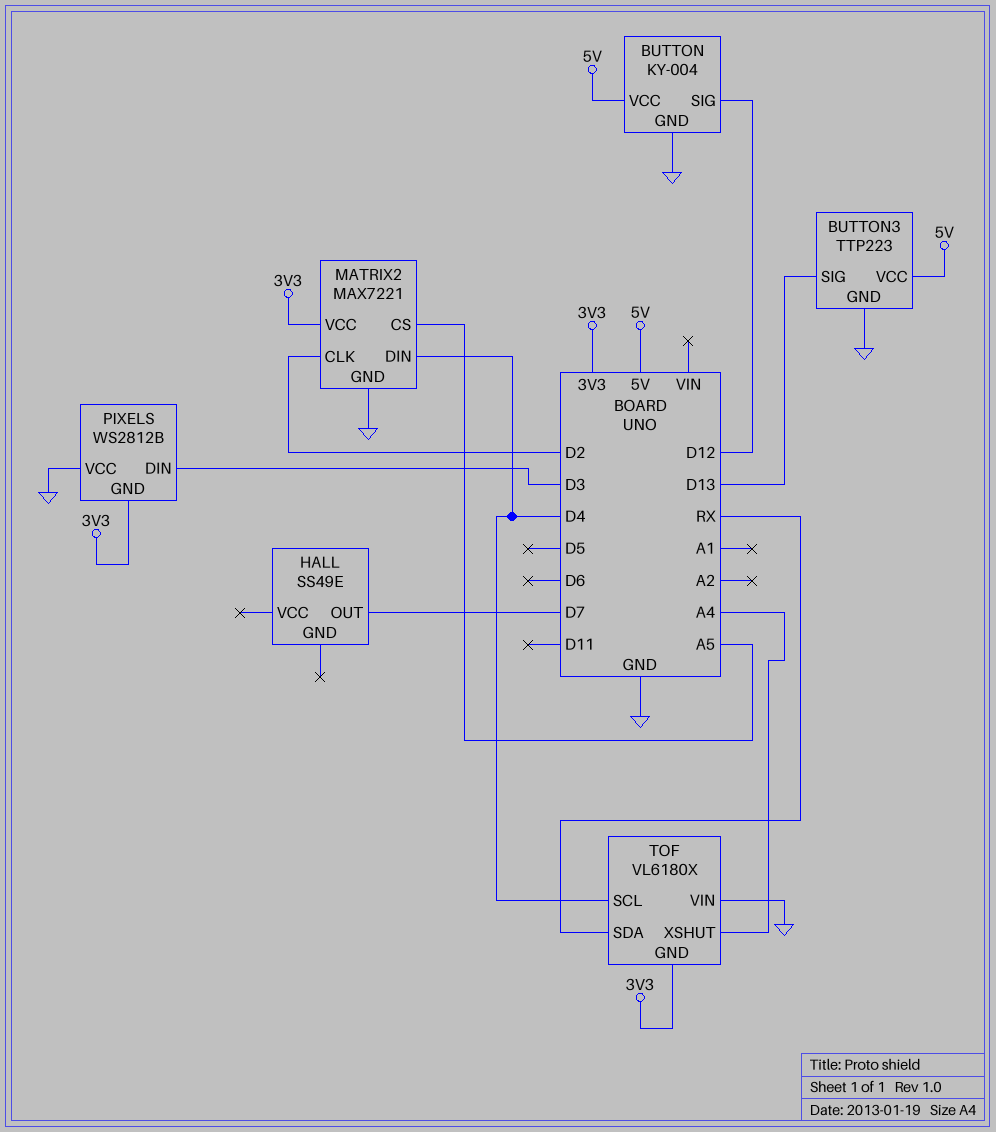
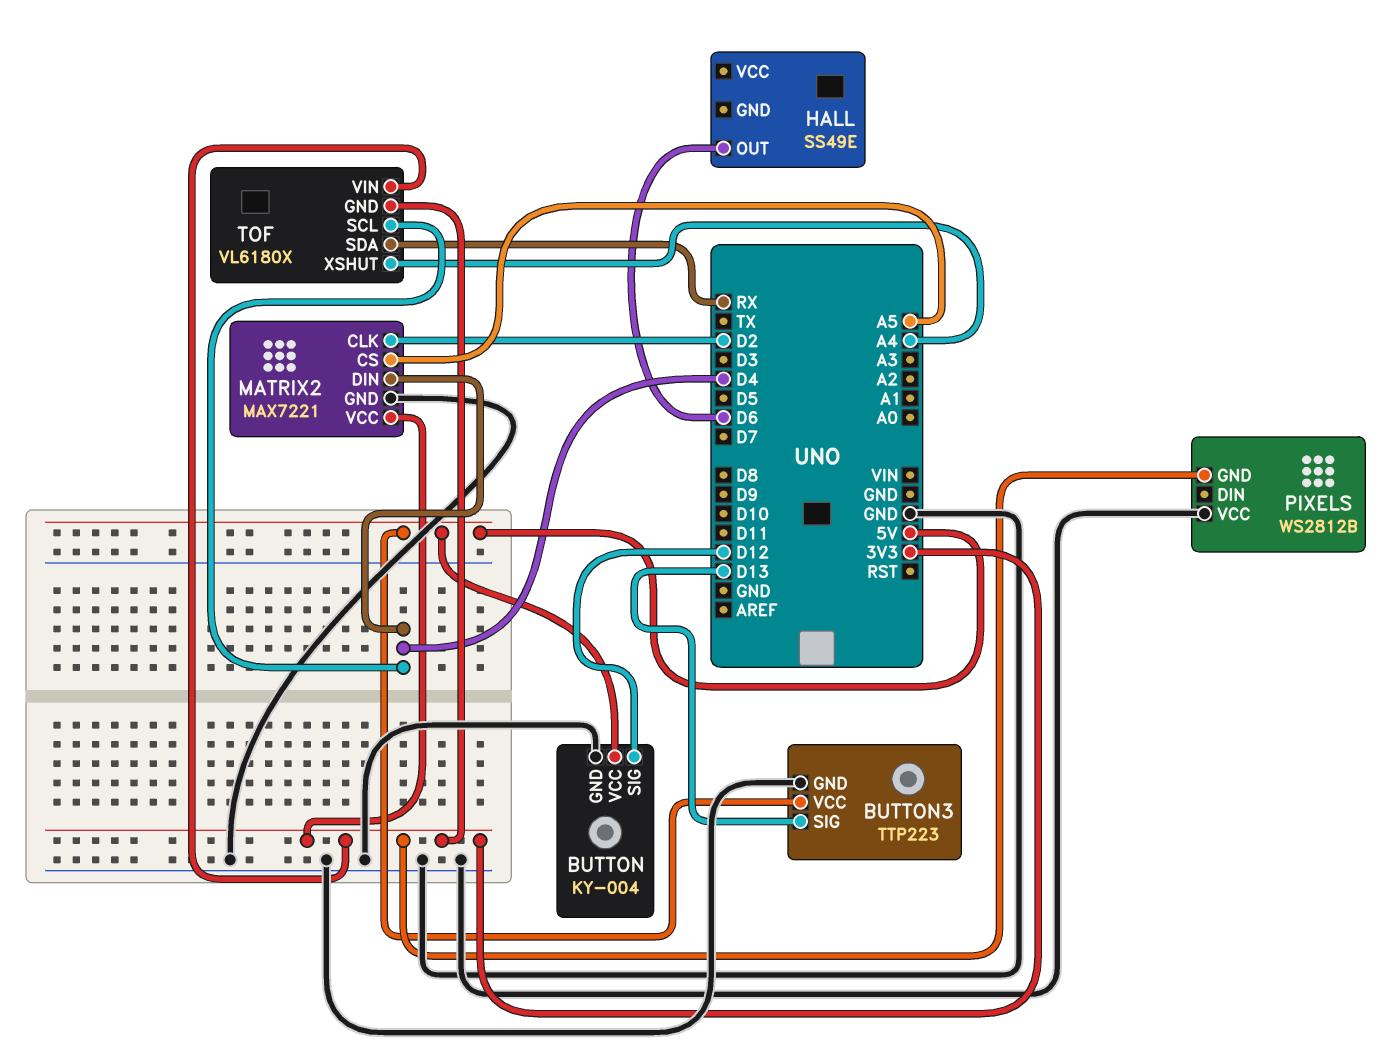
HALL pin OUT: D7 -> D6
PIXELS pin DIN: D3 -> none
TOF pin VIN: GND -> 3V3

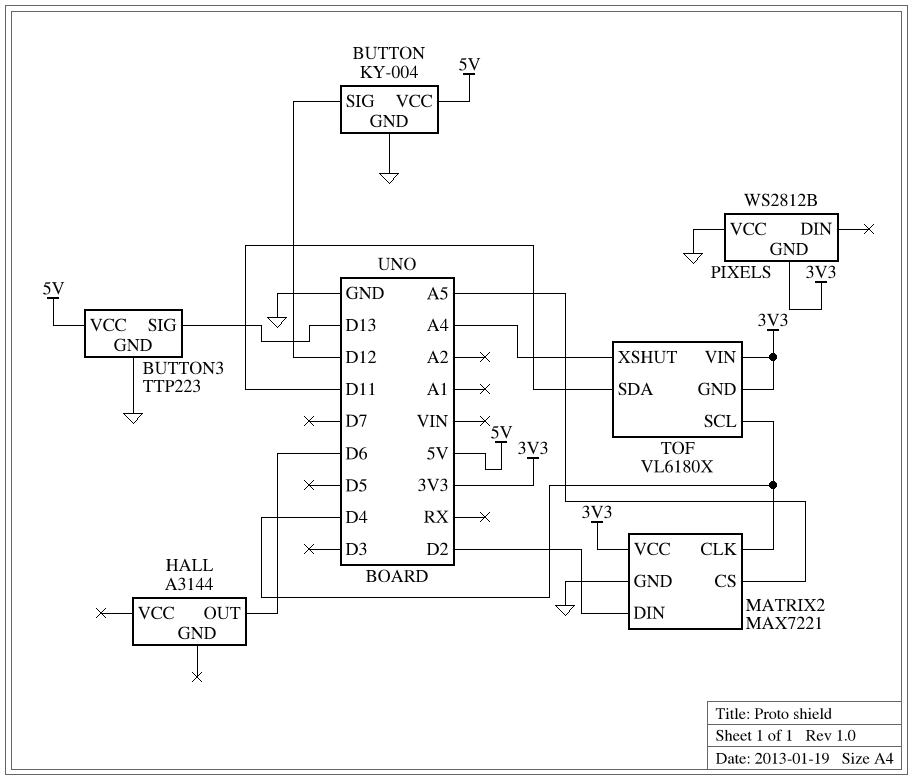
HALL: SS49E -> A3144
MATRIX2 pin CLK: D2 -> D4
MATRIX2 pin DIN: D4 -> D2
TOF pin SDA: RX -> D11

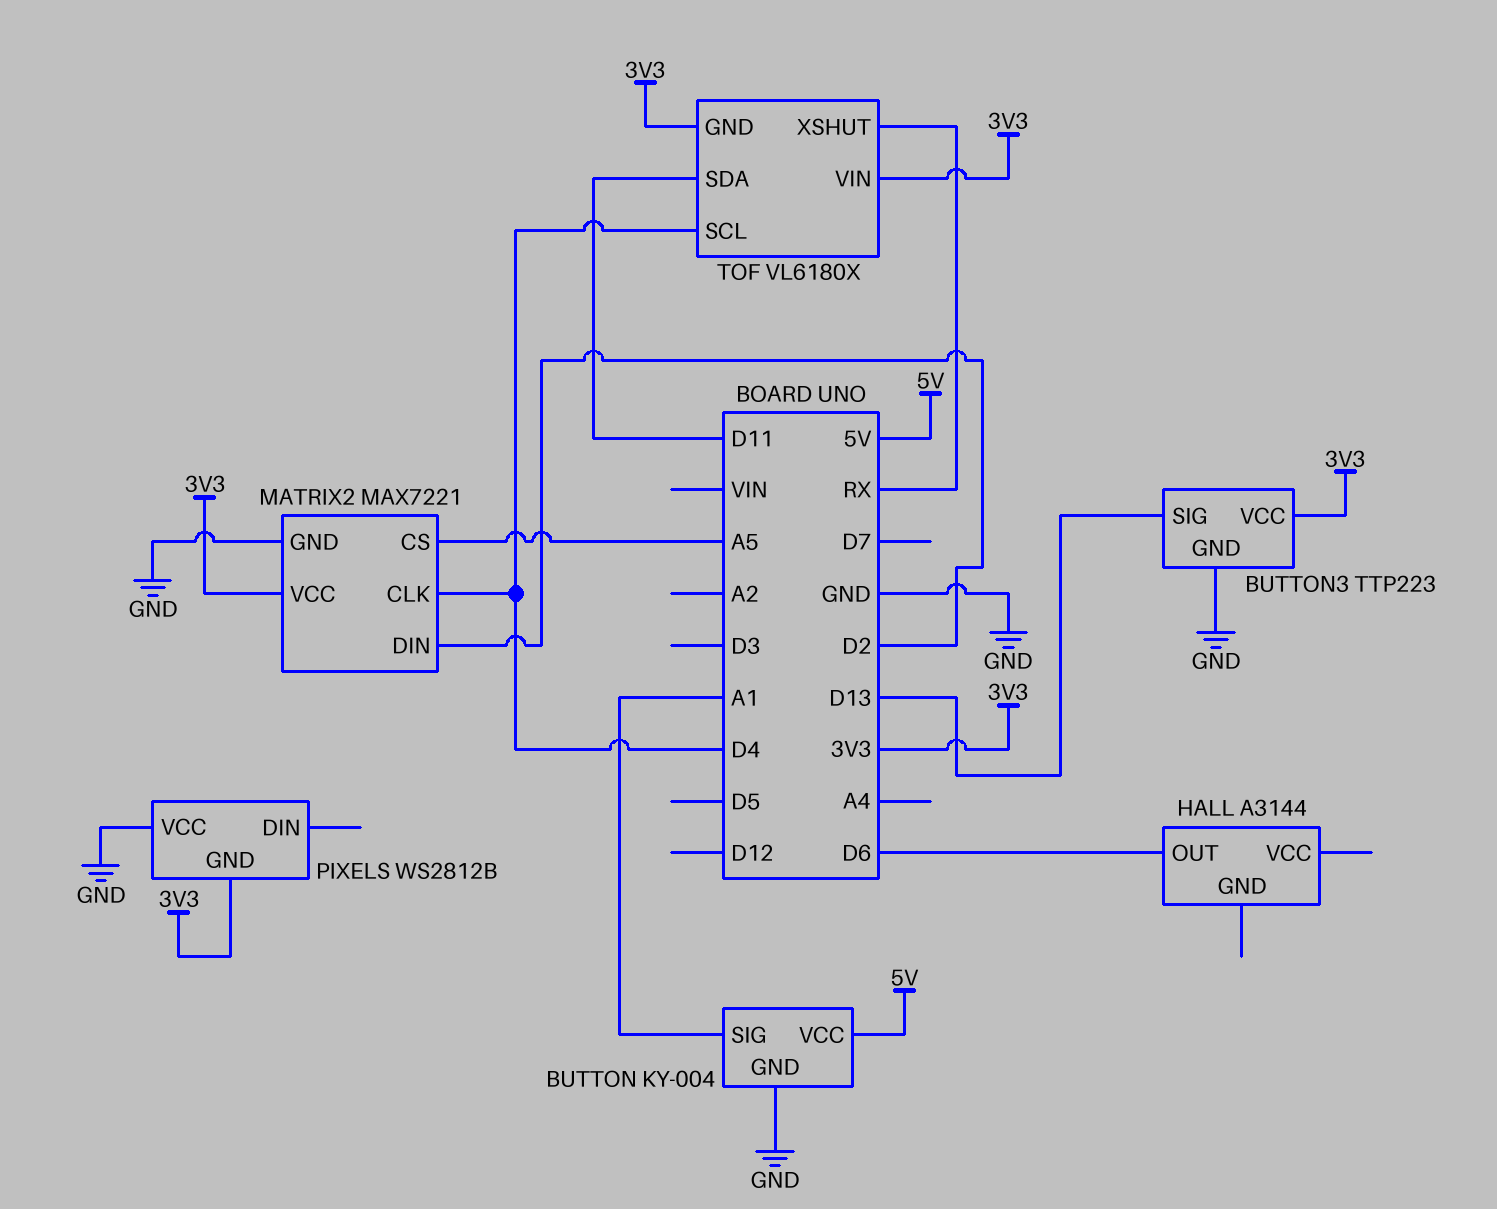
BUTTON pin SIG: D12 -> A1
BUTTON3 pin VCC: 5V -> 3V3
TOF pin XSHUT: A4 -> RX

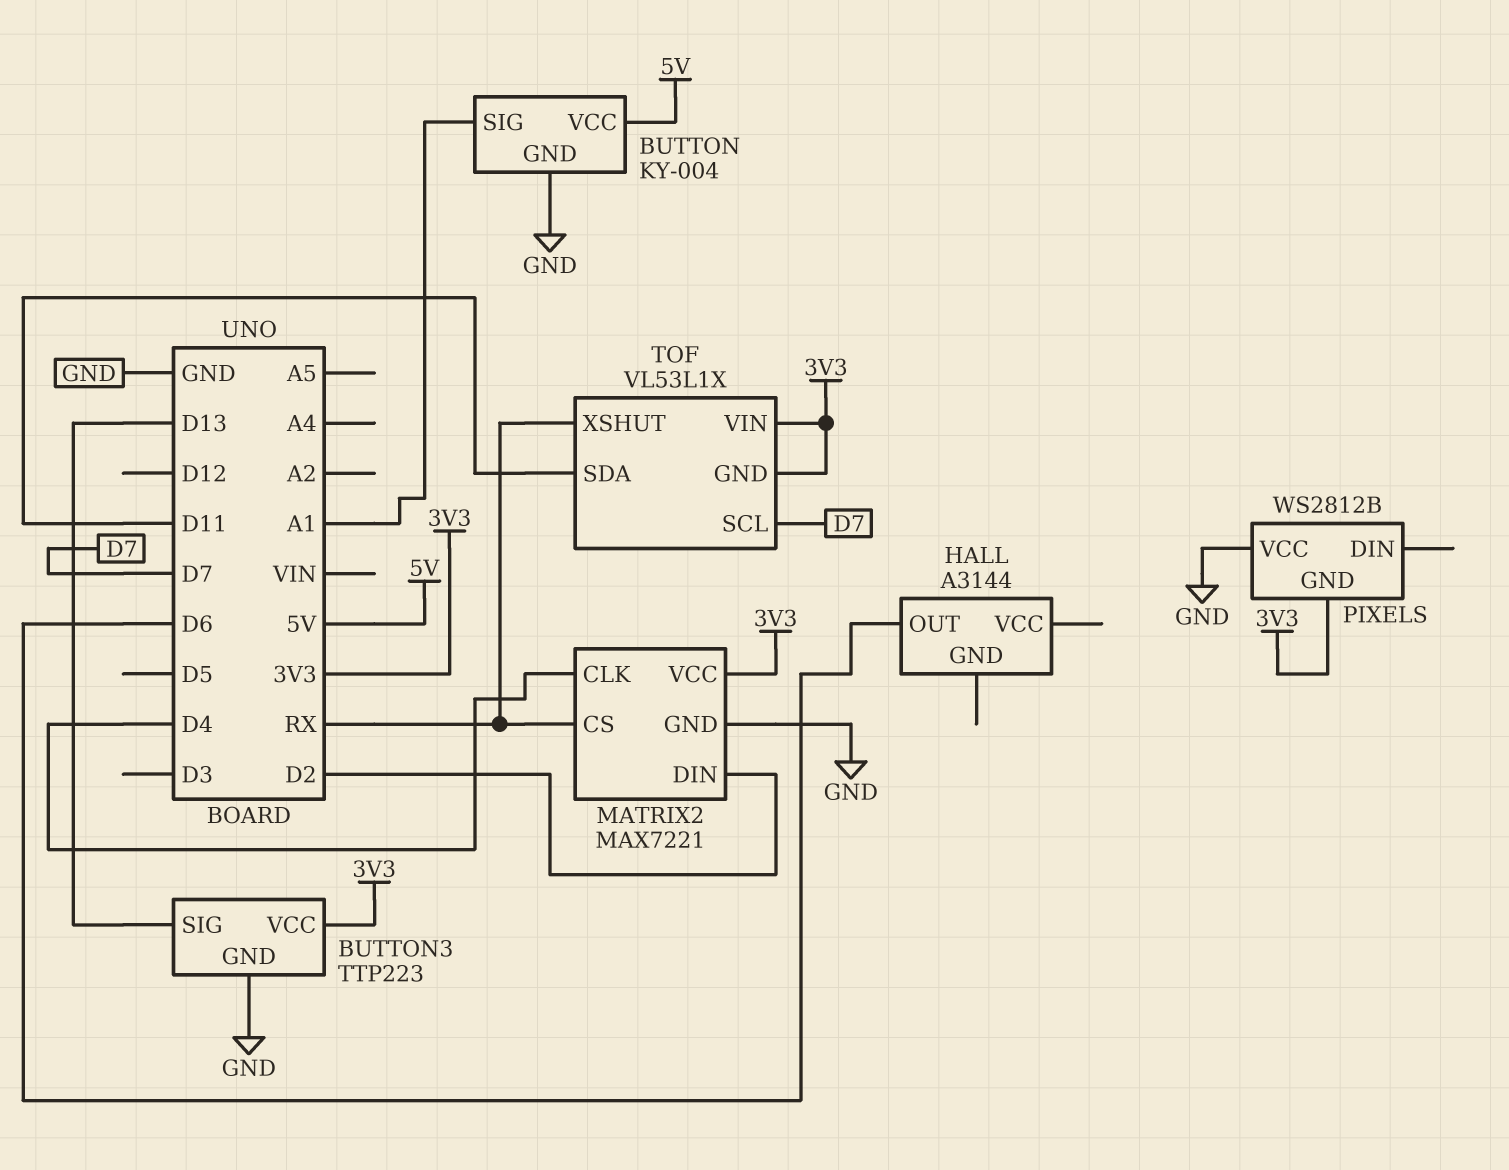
MATRIX2 pin CS: A5 -> RX
TOF: VL6180X -> VL53L1X
TOF pin SCL: D4 -> D7

